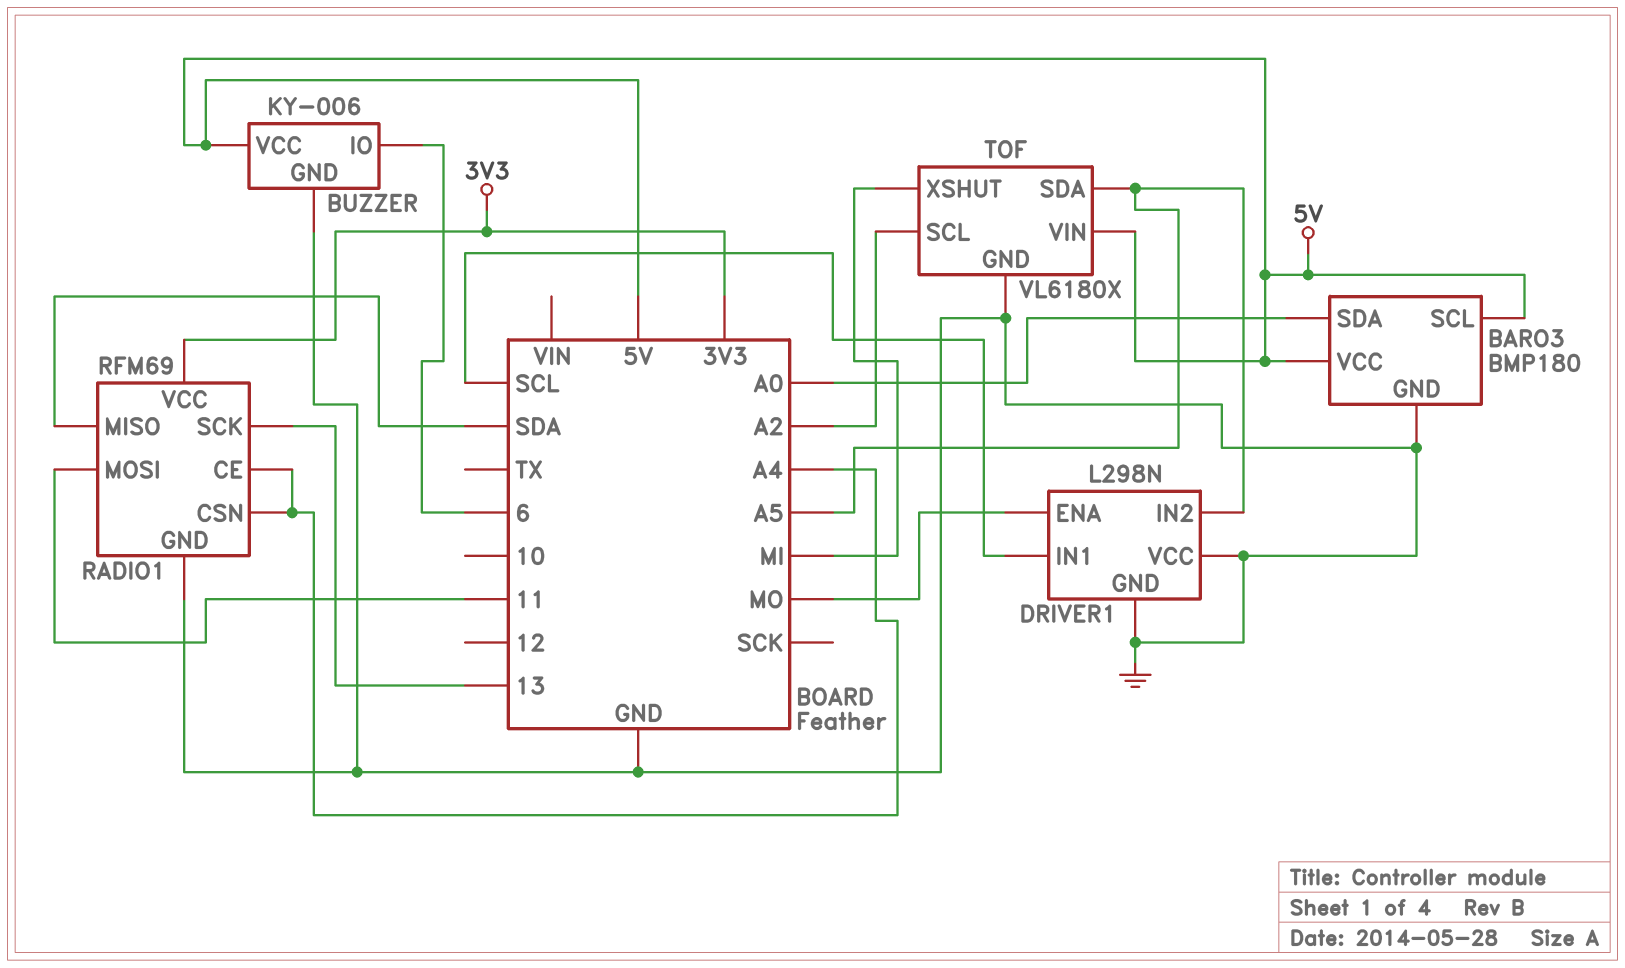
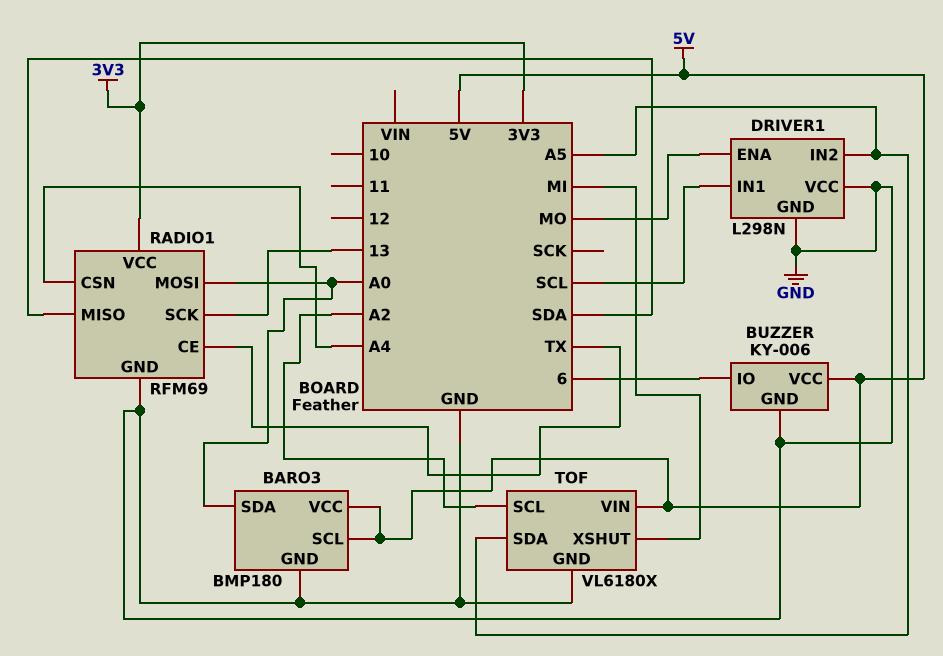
RADIO1 pin CE: A4 -> TX
RADIO1 pin MOSI: 11 -> A0

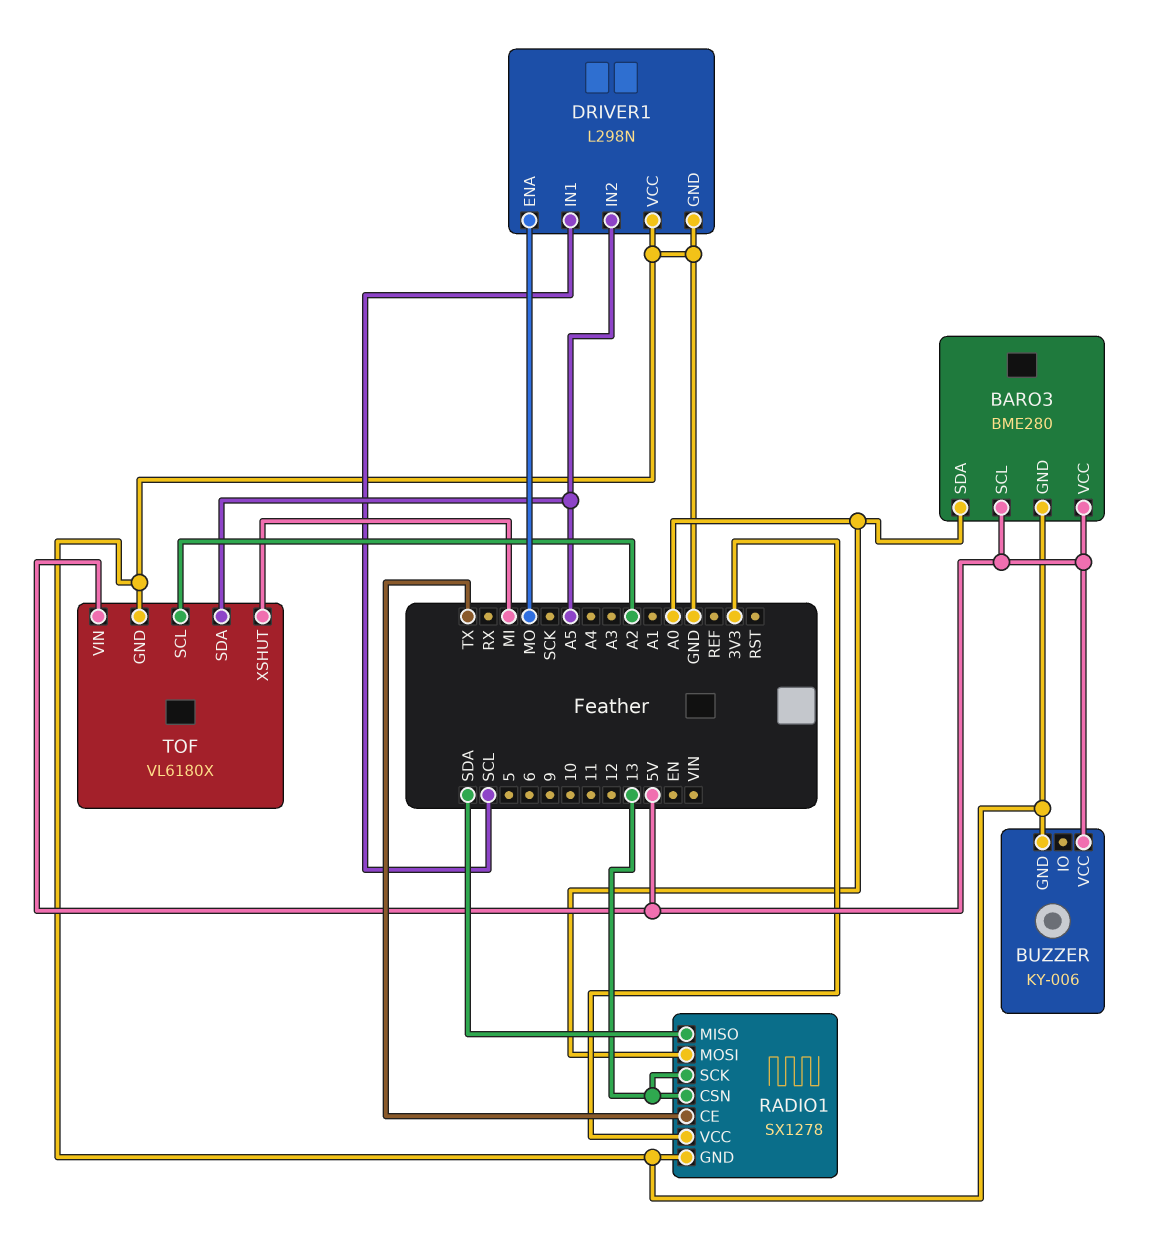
BARO3: BMP180 -> BME280
BUZZER pin IO: 6 -> none
RADIO1: RFM69 -> SX1278
RADIO1 pin CSN: A4 -> 13

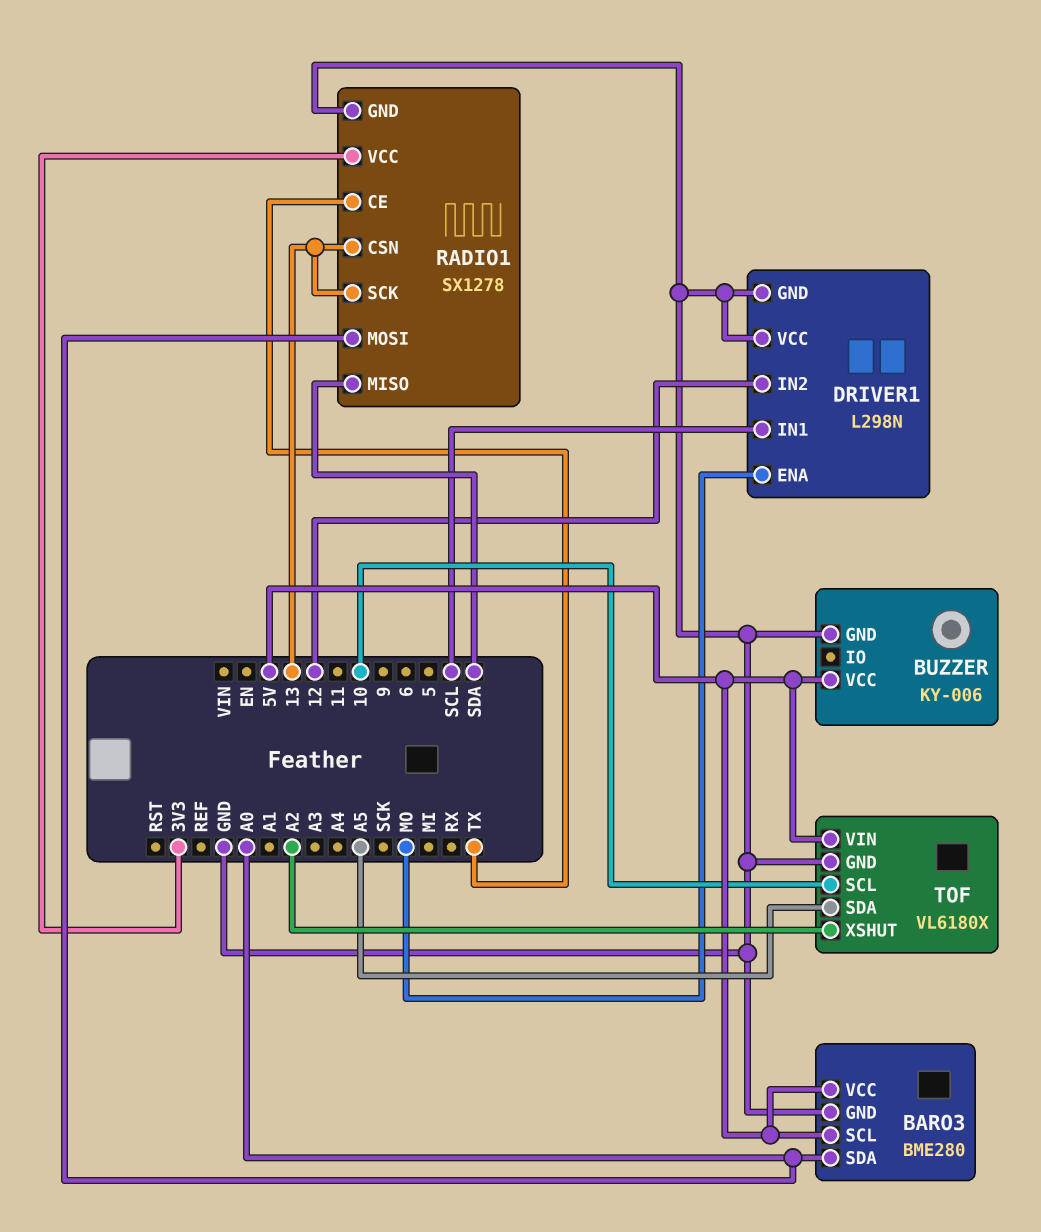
DRIVER1 pin IN2: A5 -> 12
TOF pin SCL: A2 -> 10
TOF pin XSHUT: MI -> A2

